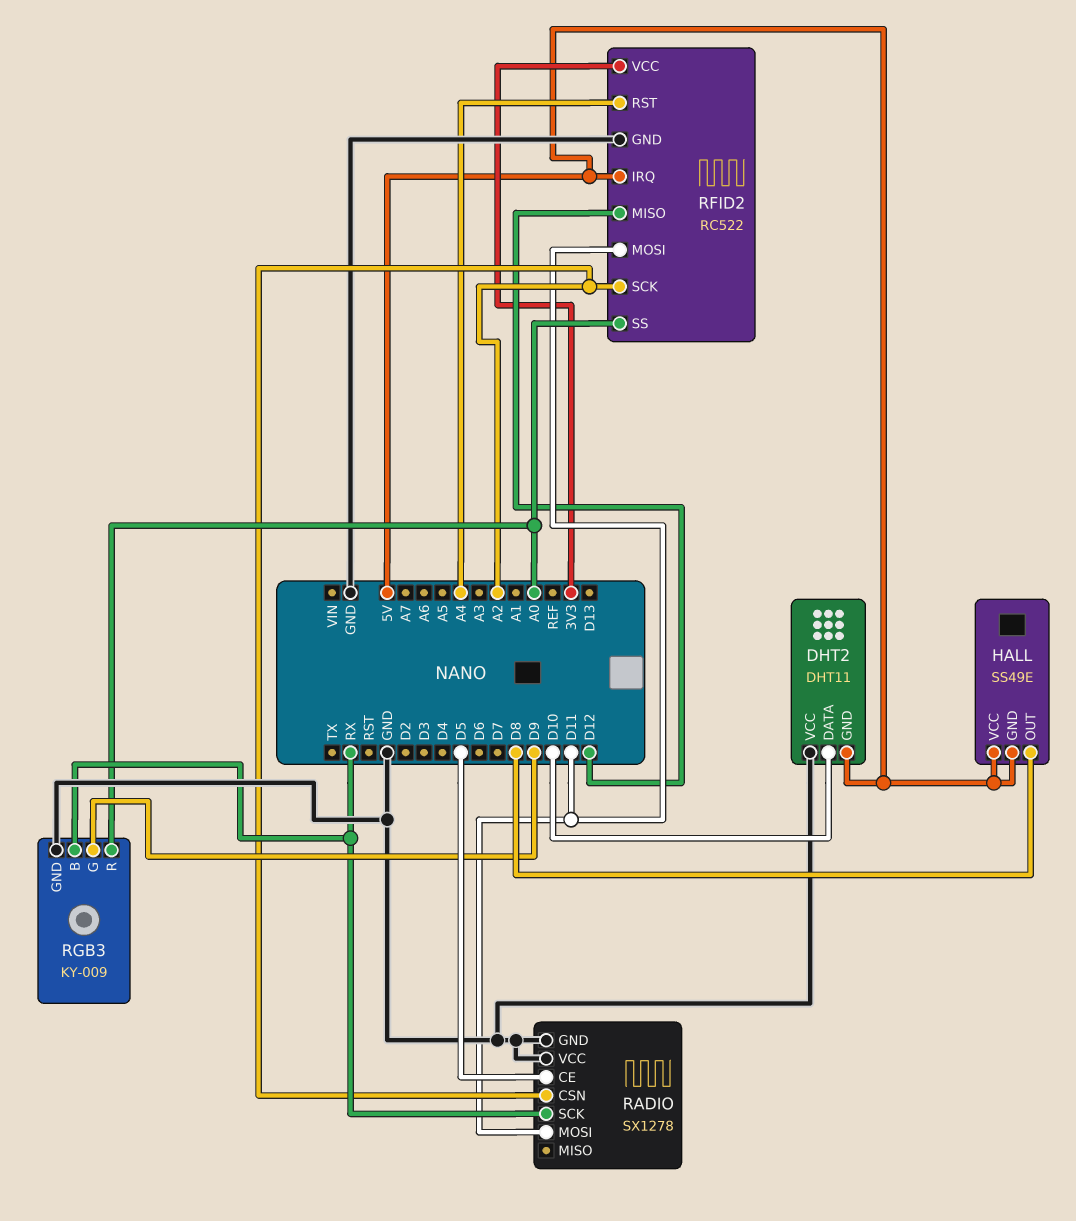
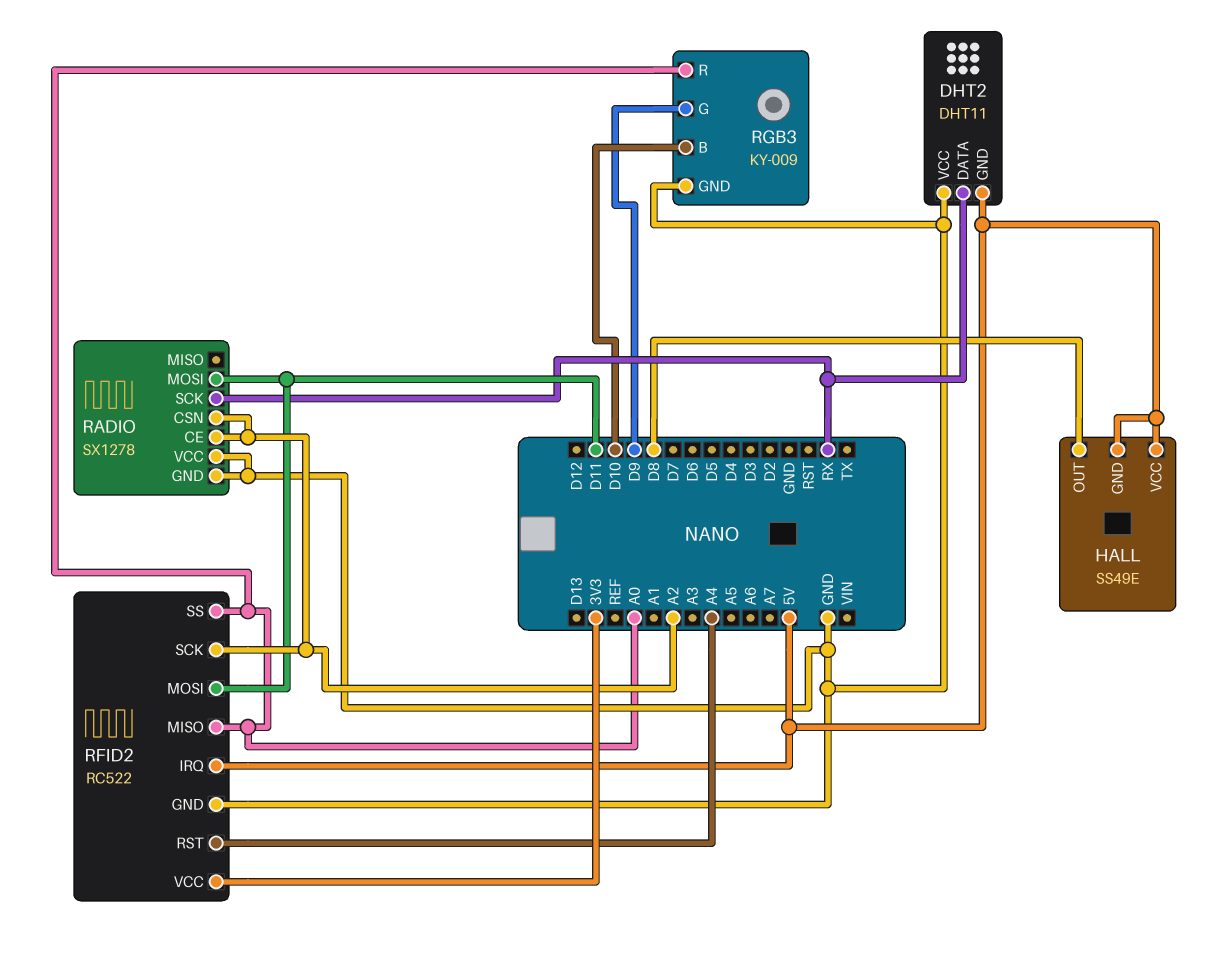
DHT2 pin DATA: D10 -> RX
RADIO pin CE: D5 -> A2
RFID2 pin MISO: D12 -> A0
RGB3 pin B: RX -> D10

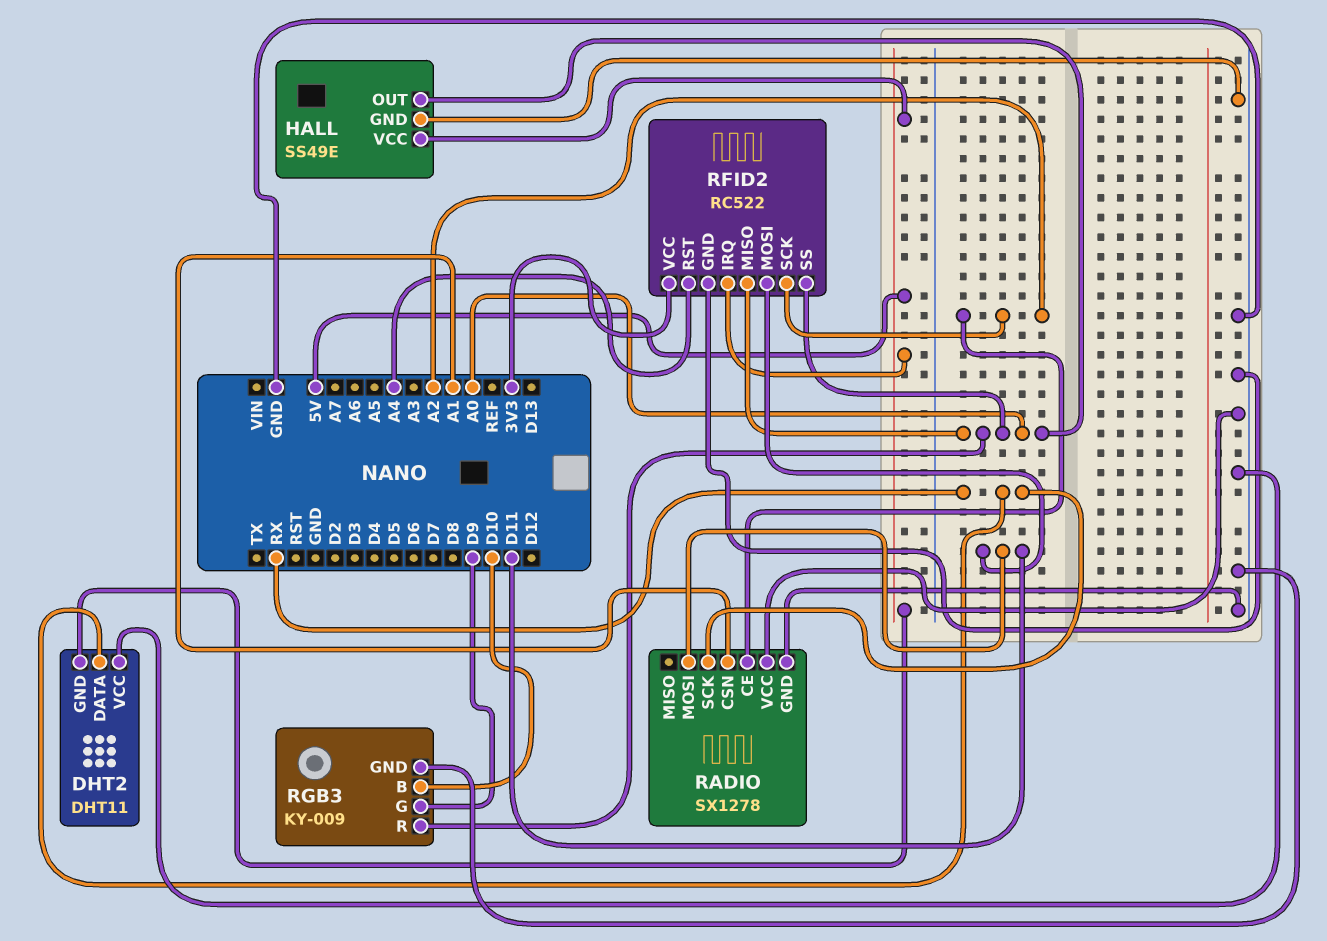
HALL pin GND: 5V -> GND
HALL pin OUT: D8 -> A0
RADIO pin CSN: A2 -> A1

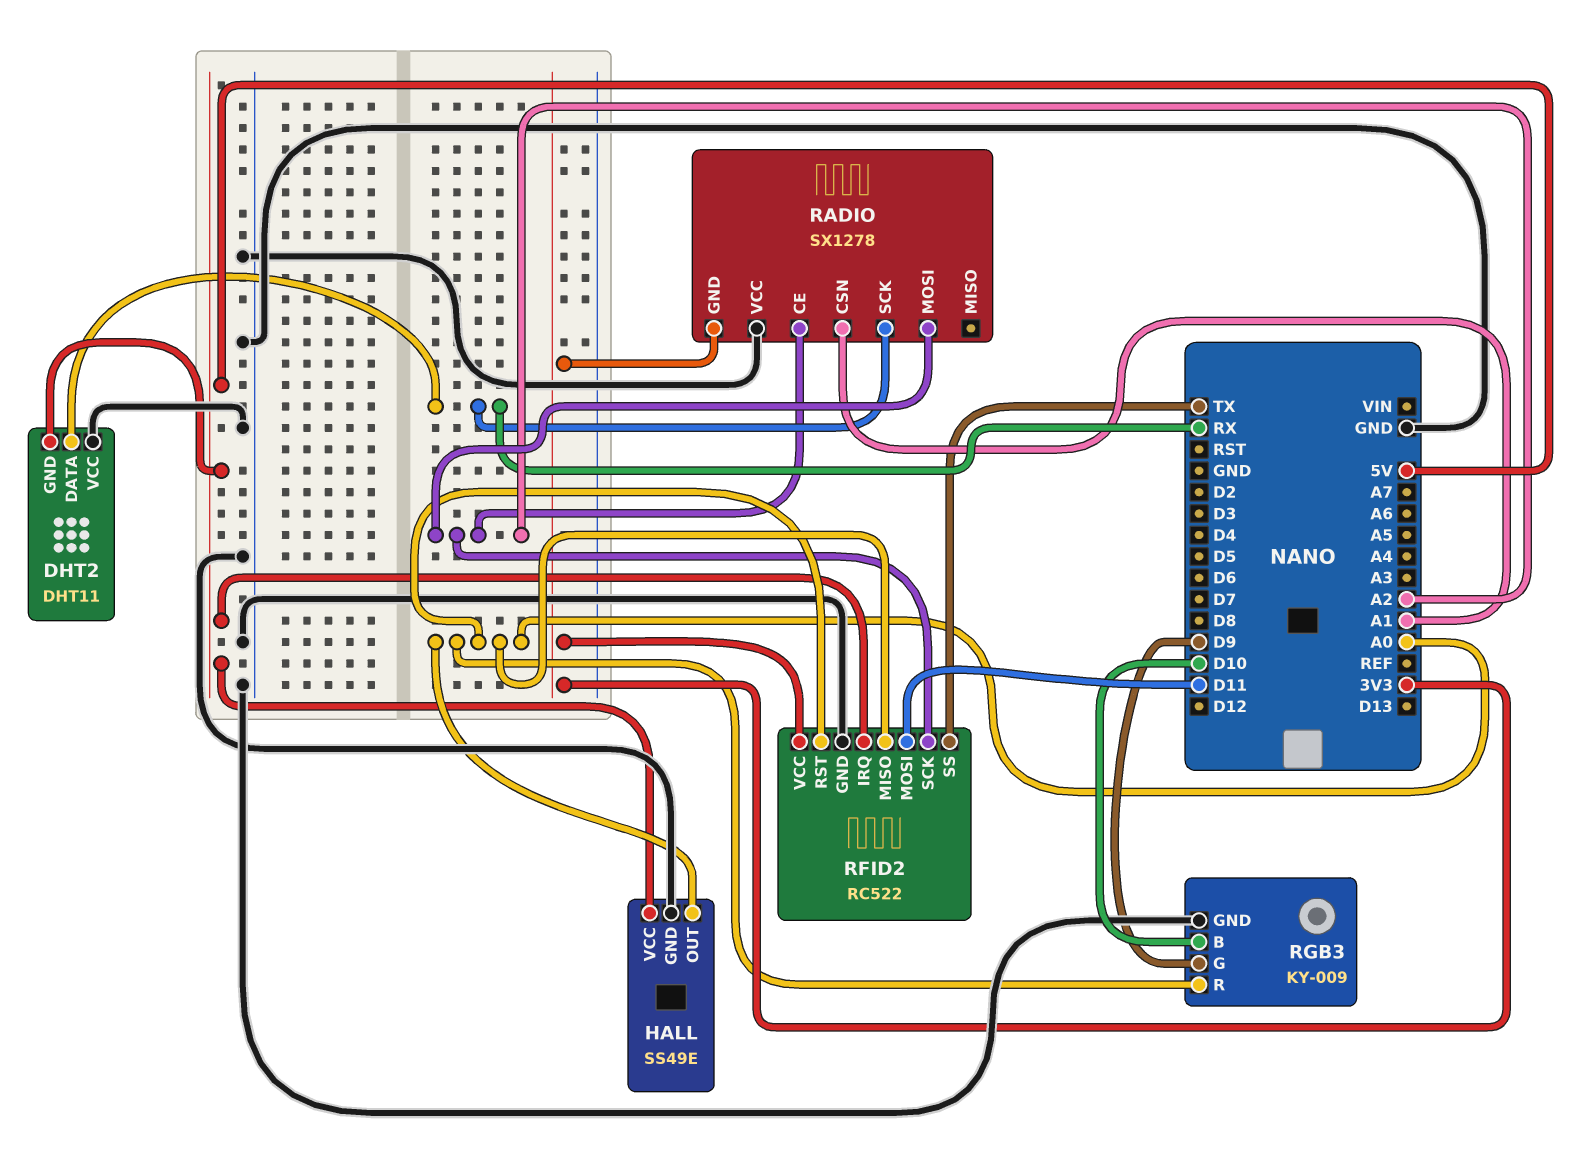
RADIO pin GND: GND -> 3V3
RADIO pin MOSI: D11 -> A2
RFID2 pin RST: A4 -> A0
RFID2 pin SS: A0 -> TX

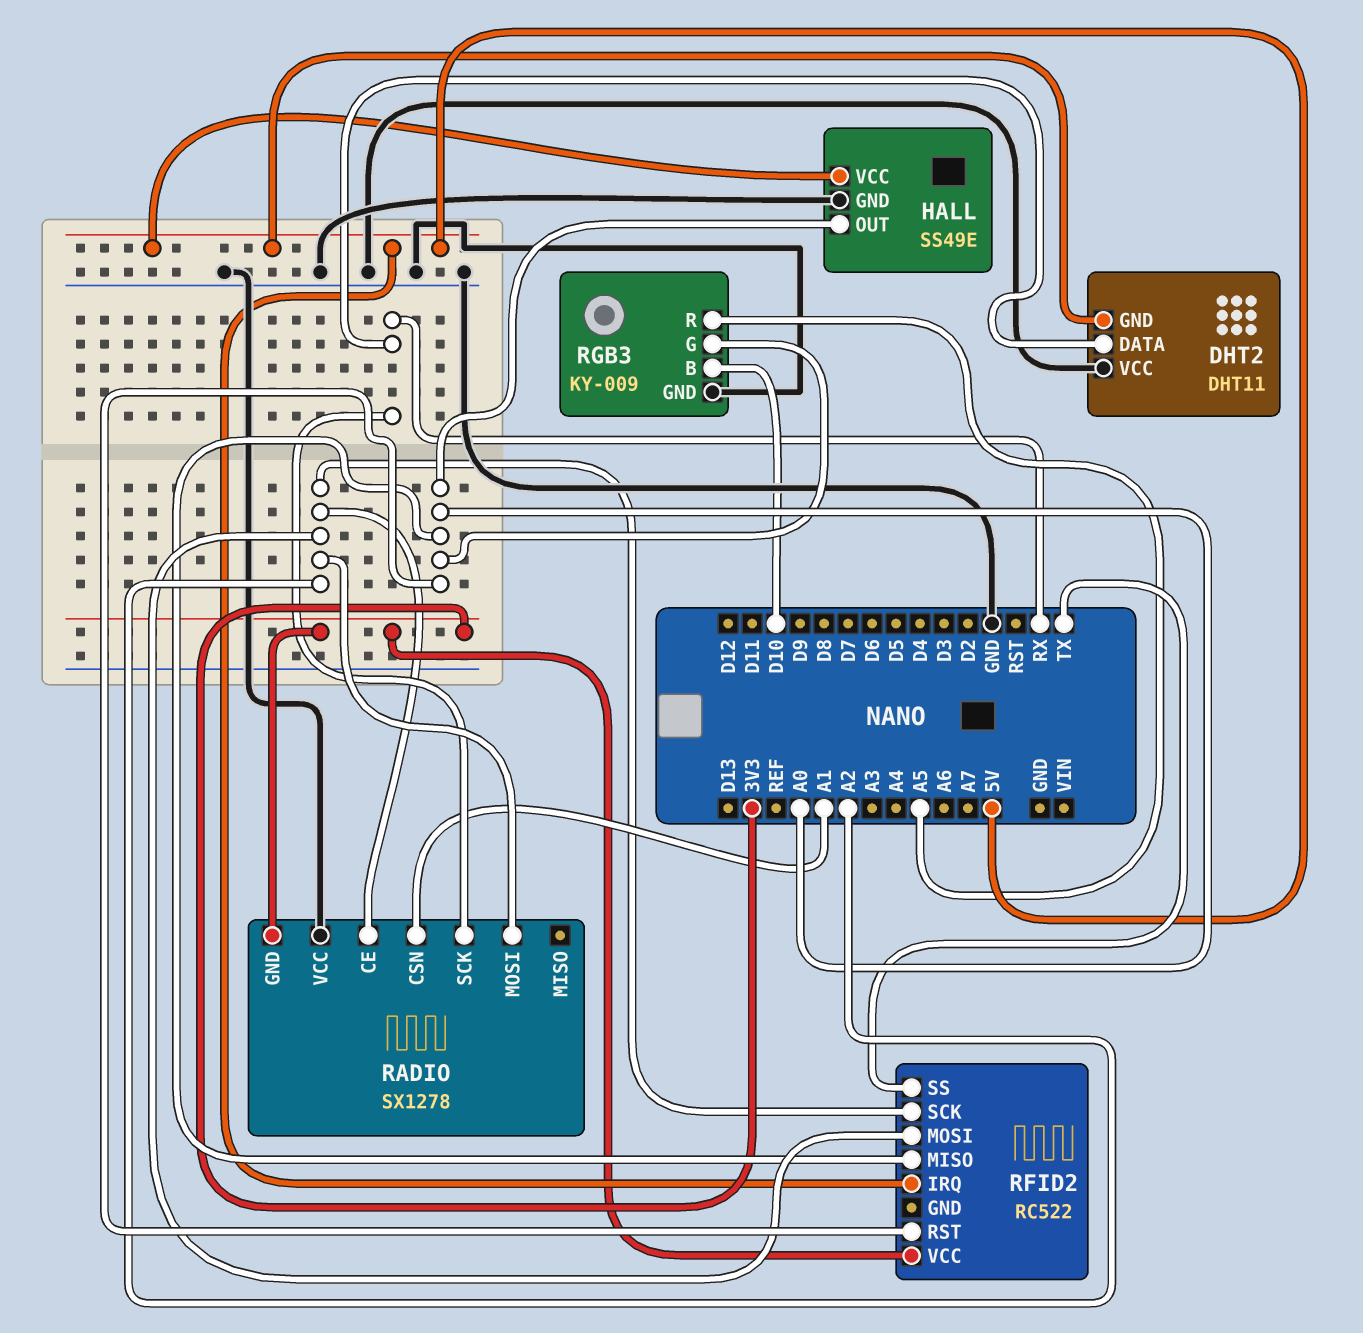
RFID2 pin GND: GND -> none
RFID2 pin MOSI: D11 -> A2
RGB3 pin G: D9 -> A0
RGB3 pin R: A0 -> A5

